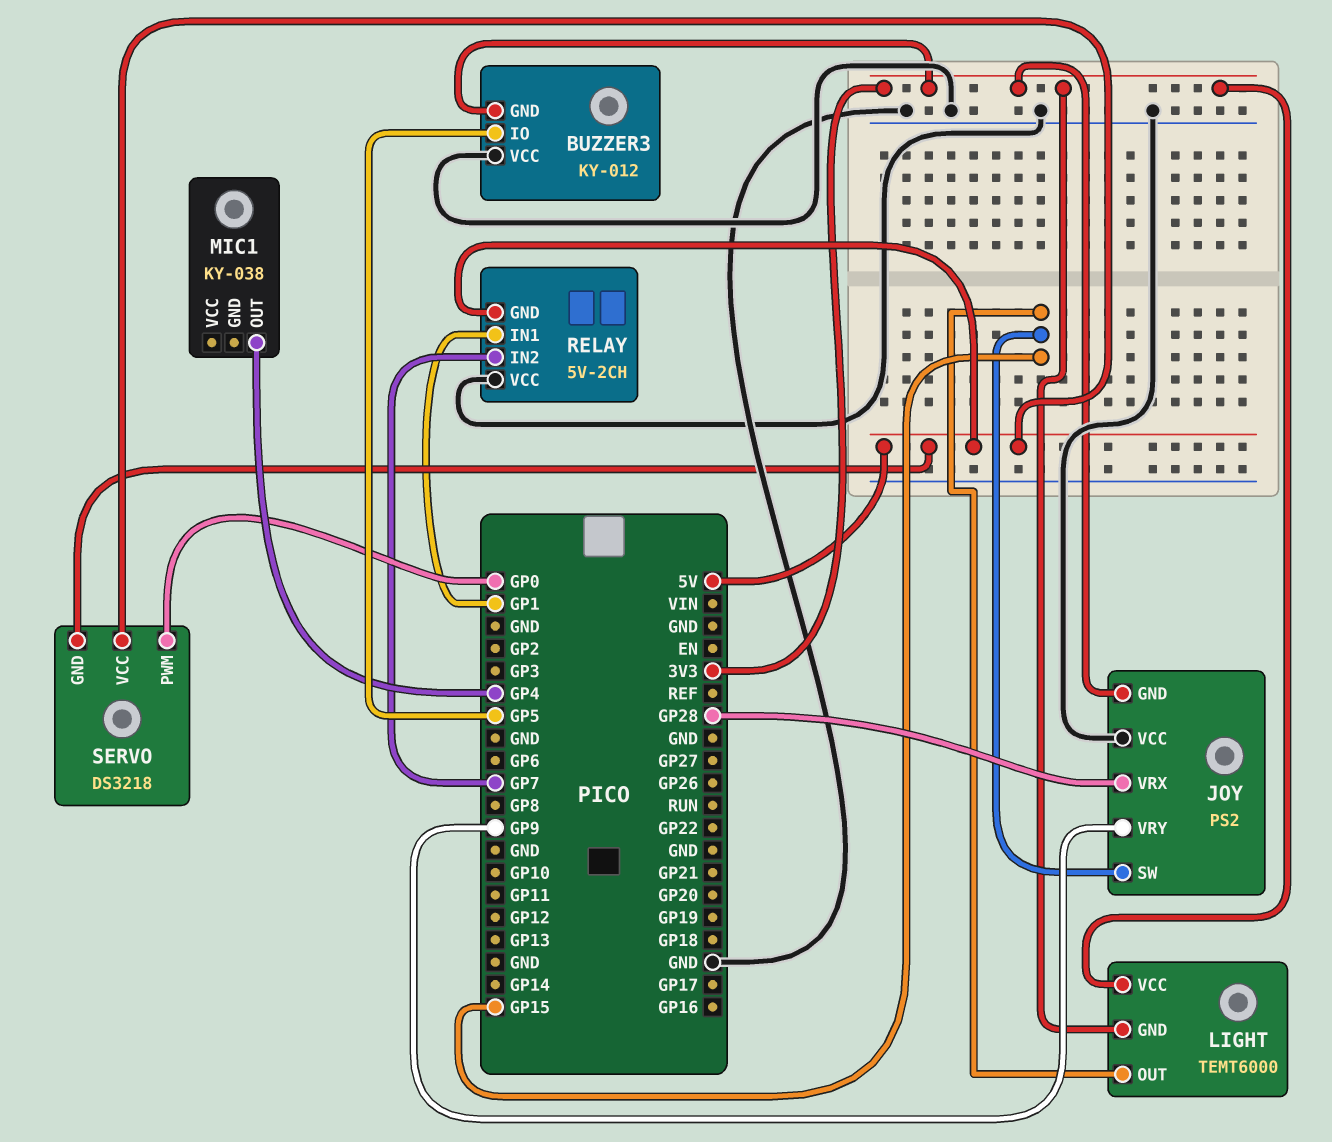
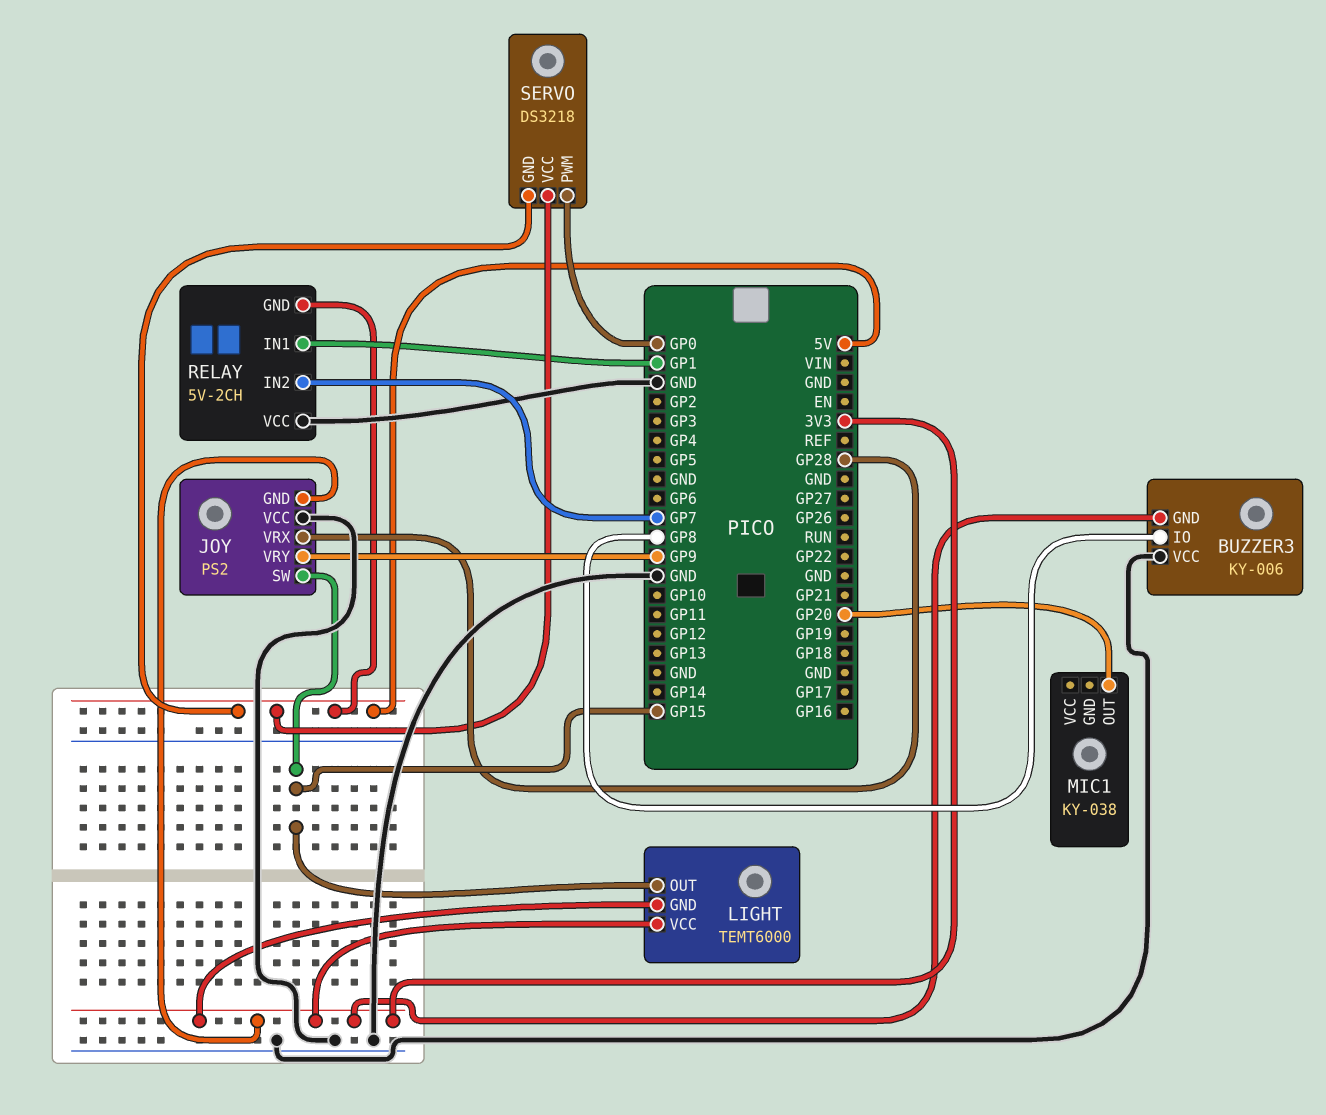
BUZZER3: KY-012 -> KY-006
BUZZER3 pin IO: GP5 -> GP8
MIC1 pin OUT: GP4 -> GP20

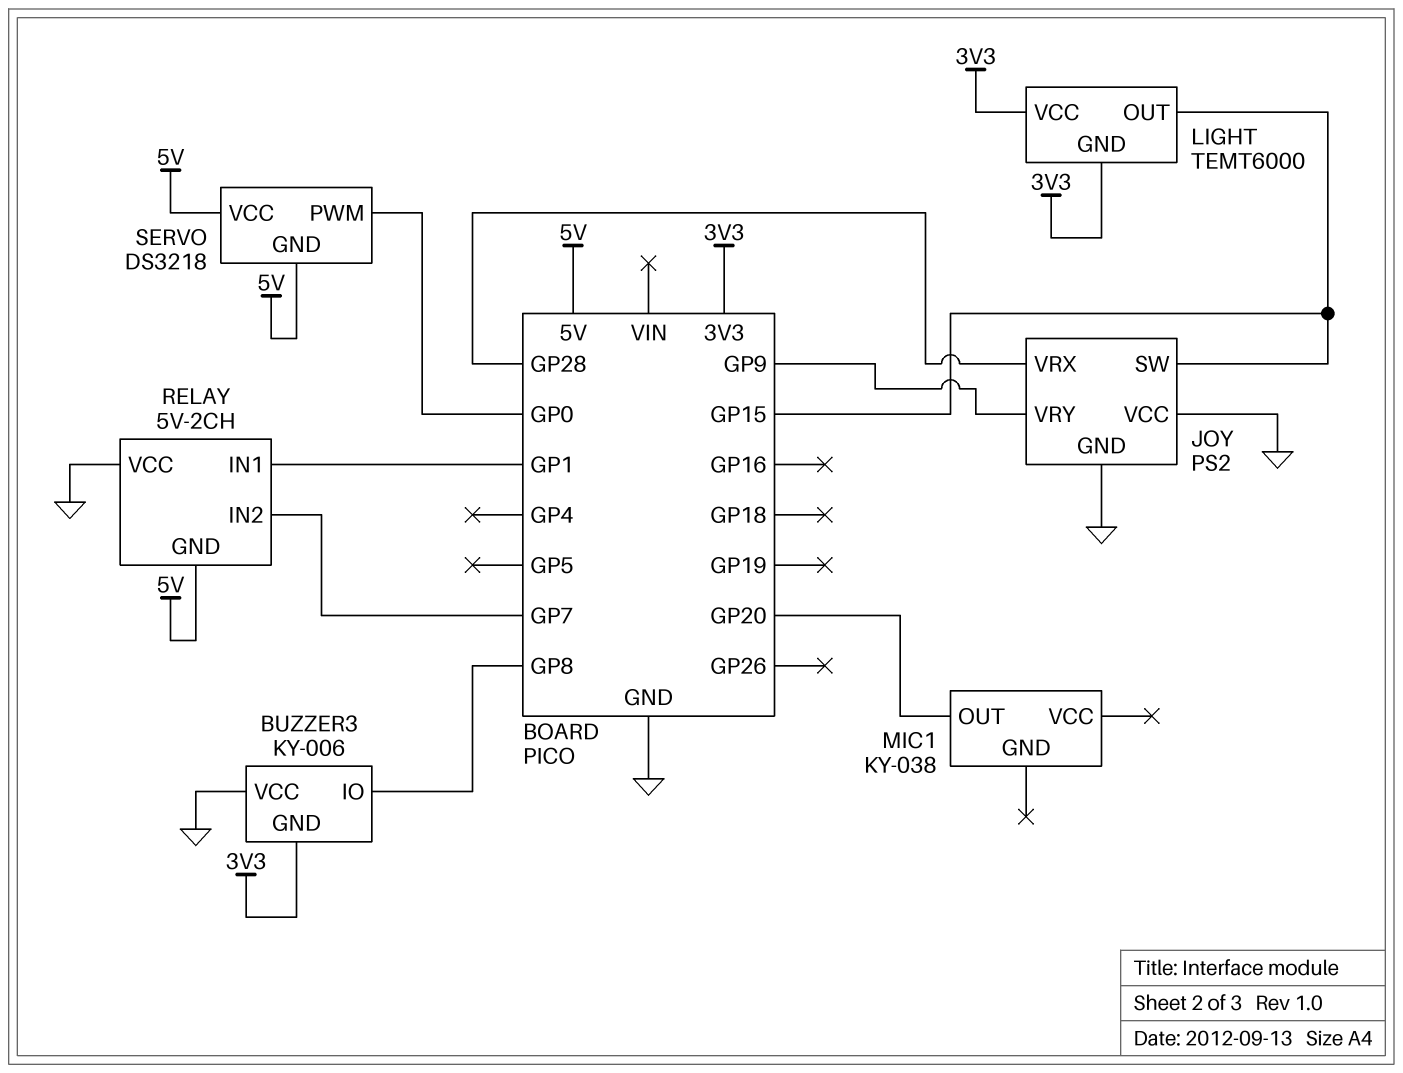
JOY pin GND: 3V3 -> GND

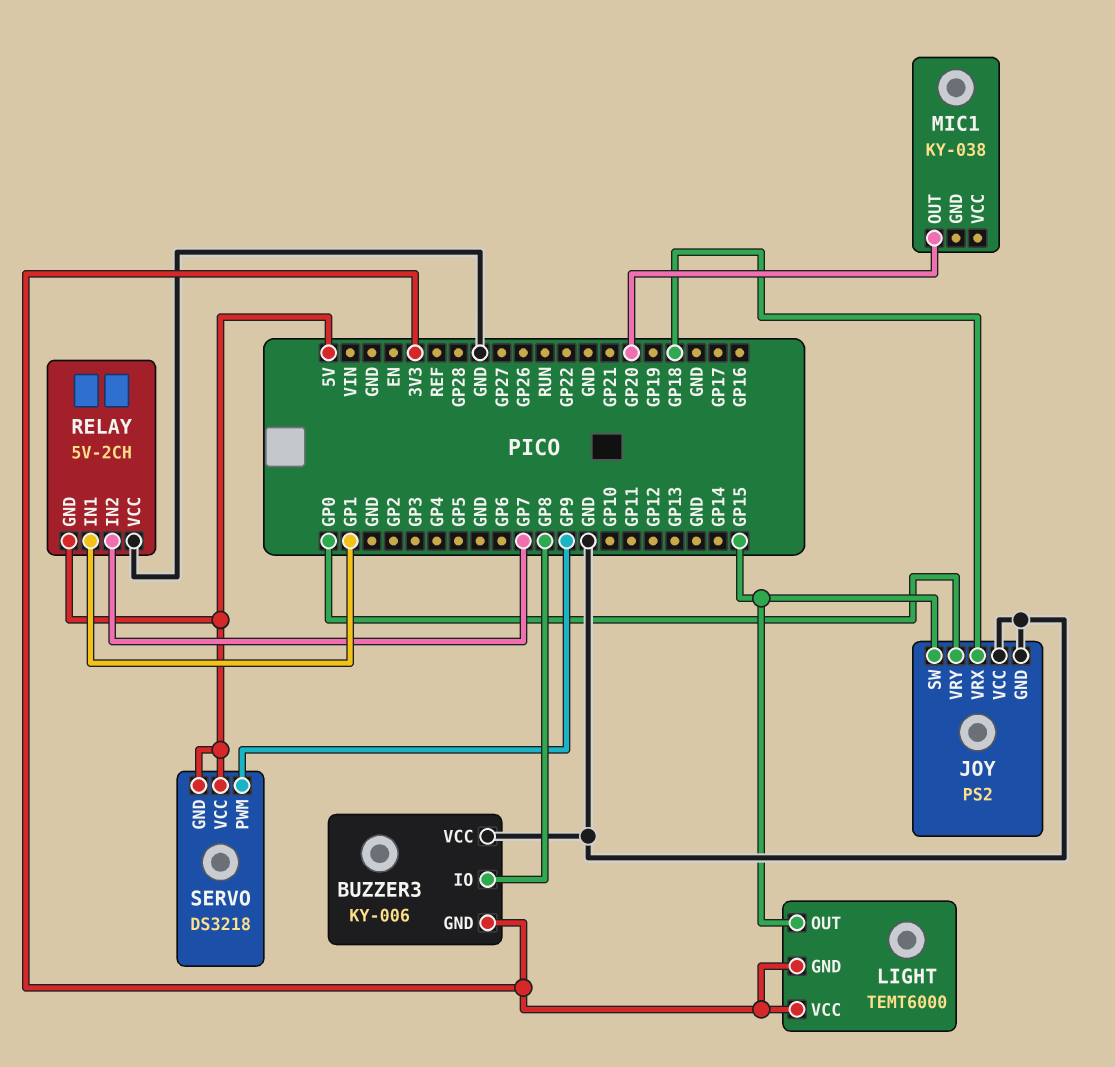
JOY pin VRX: GP28 -> GP18
JOY pin VRY: GP9 -> GP0
SERVO pin PWM: GP0 -> GP9

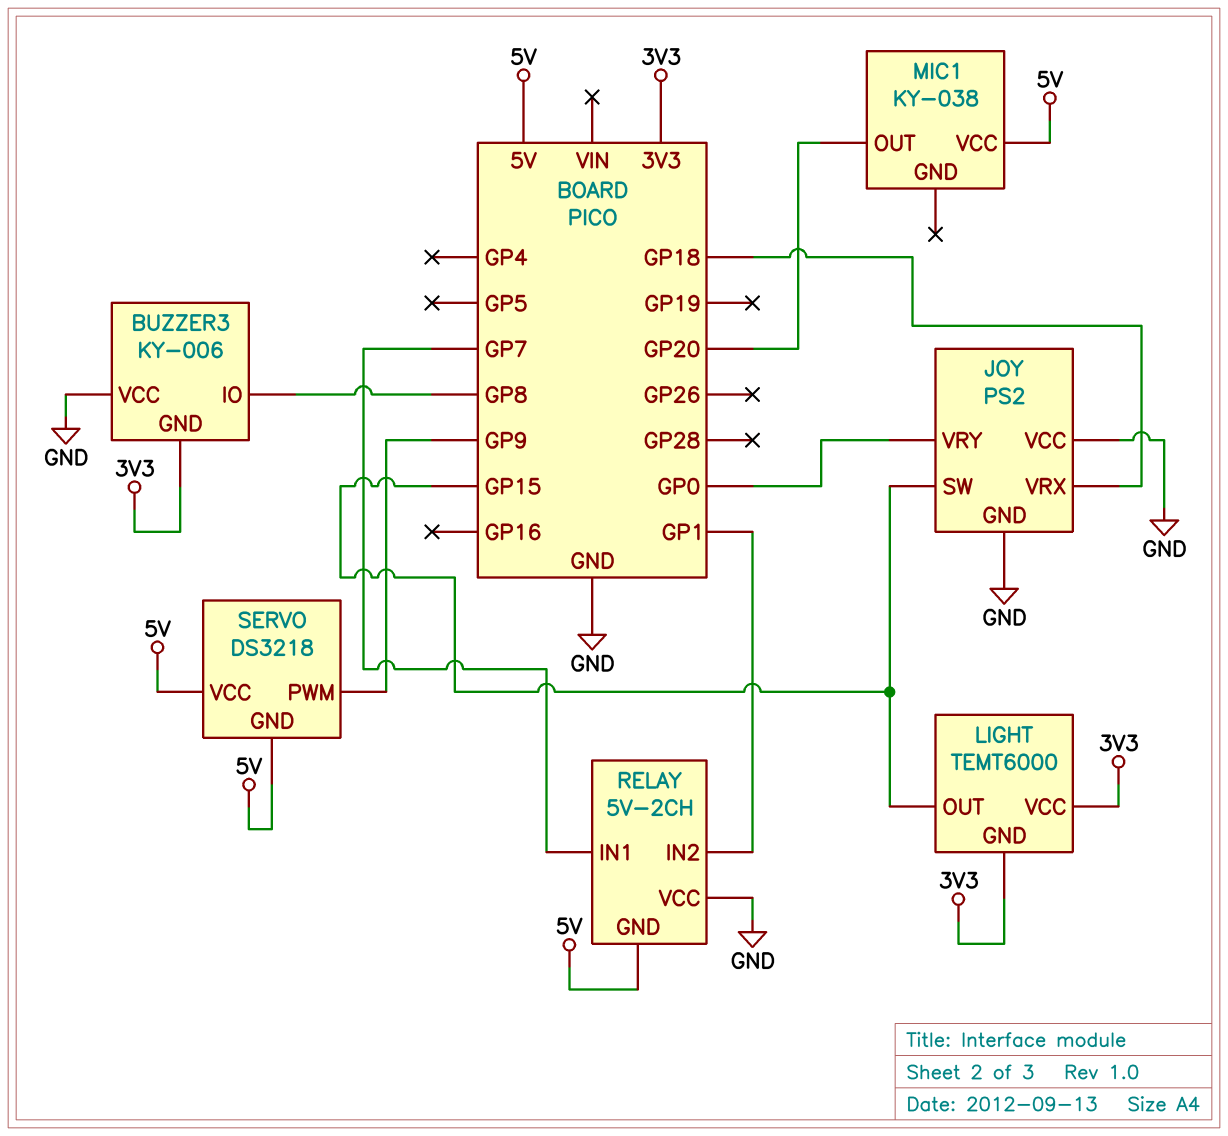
MIC1 pin VCC: none -> 5V
RELAY pin IN1: GP1 -> GP7
RELAY pin IN2: GP7 -> GP1

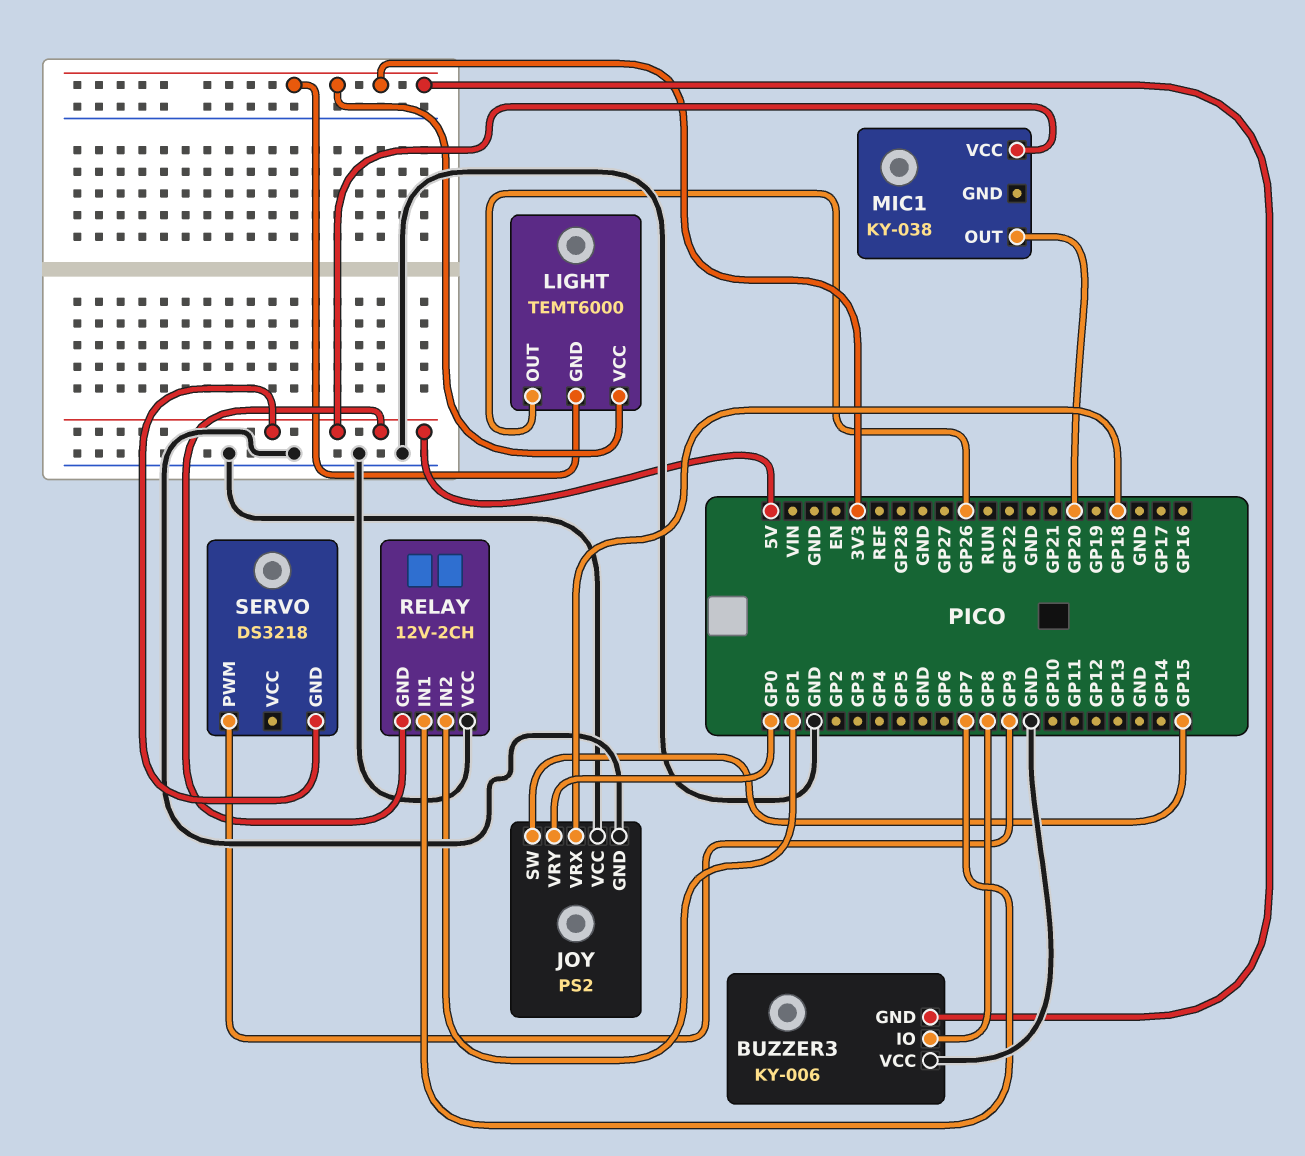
LIGHT pin OUT: GP15 -> GP26
RELAY: 5V-2CH -> 12V-2CH
SERVO pin VCC: 5V -> none

